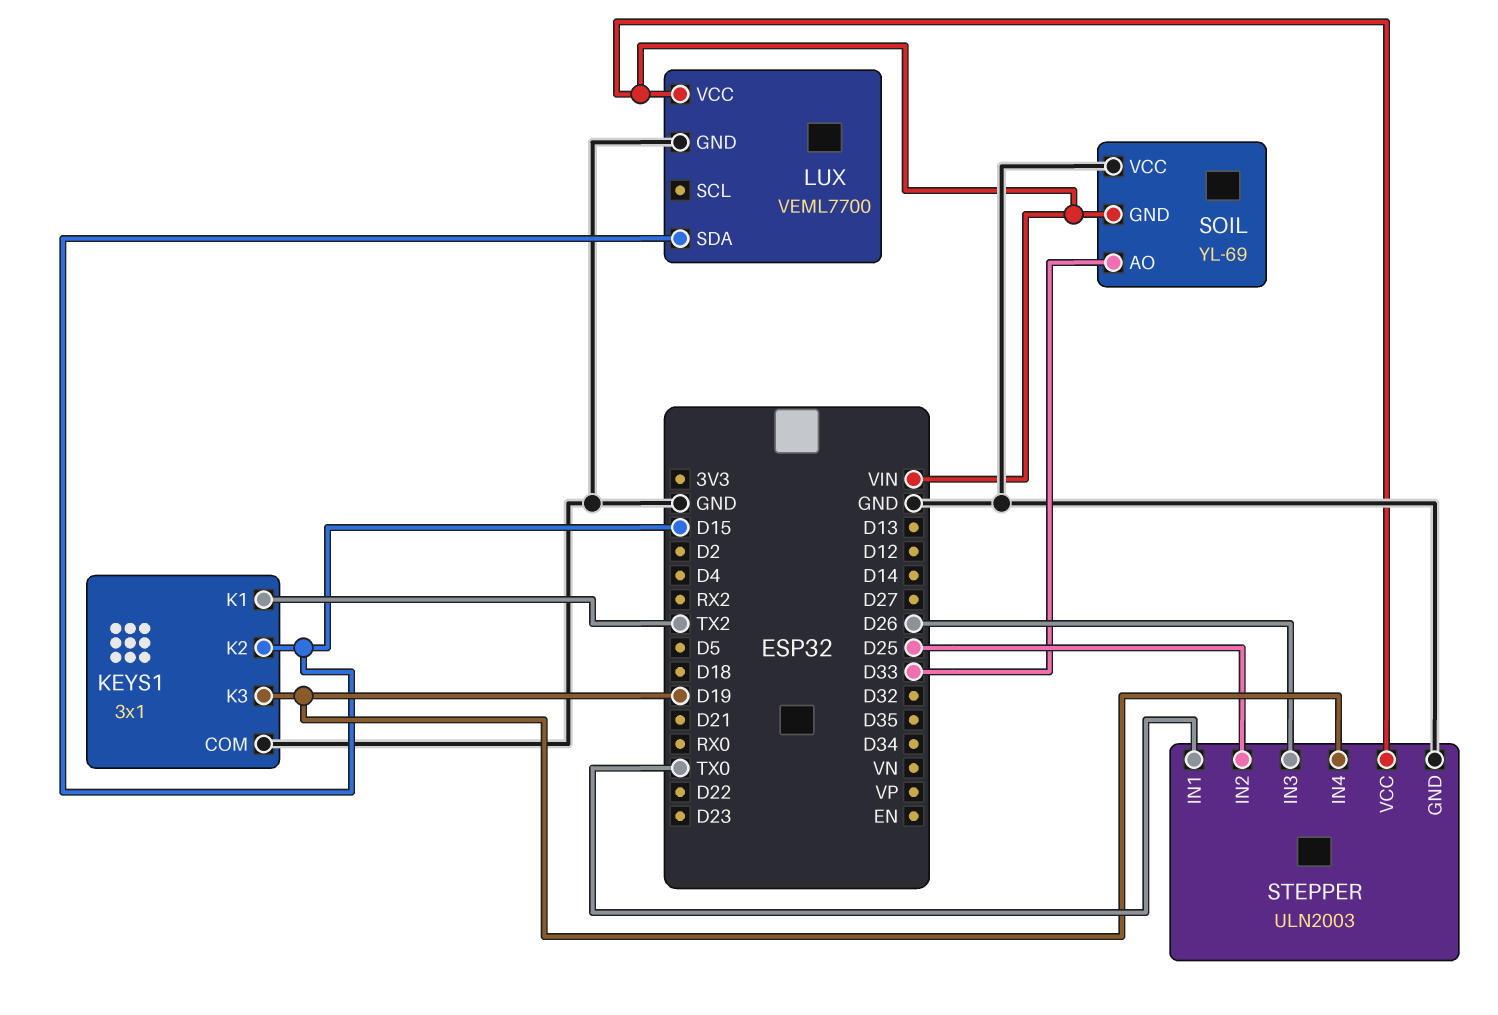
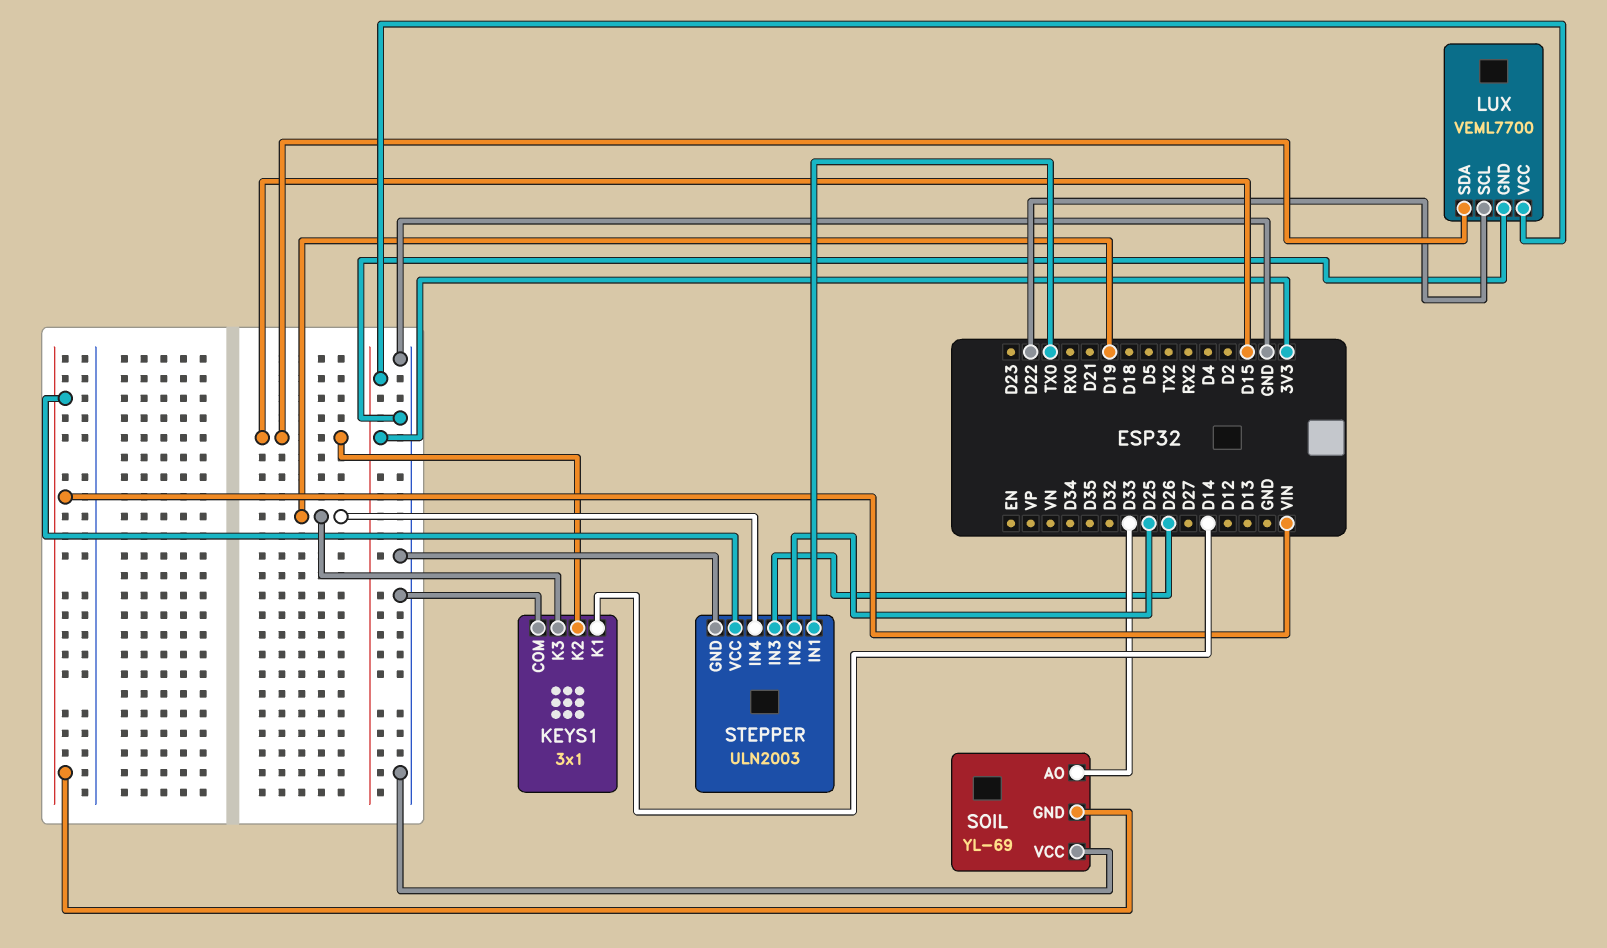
KEYS1 pin K1: TX2 -> D14
LUX pin SCL: none -> D22
LUX pin VCC: VIN -> 3V3

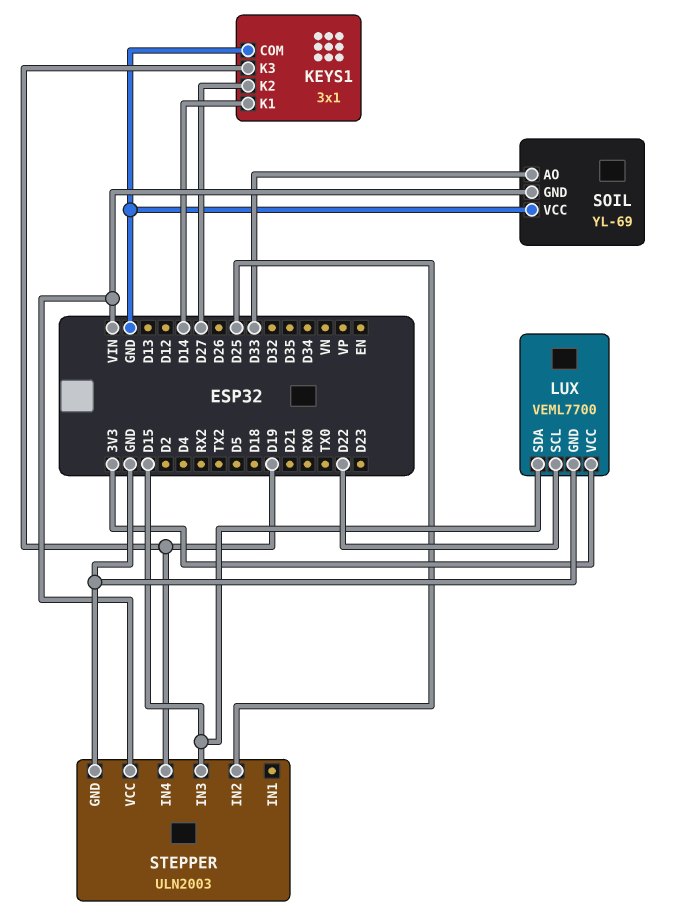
KEYS1 pin K2: D15 -> D27
STEPPER pin IN1: TX0 -> none
STEPPER pin IN3: D26 -> D15

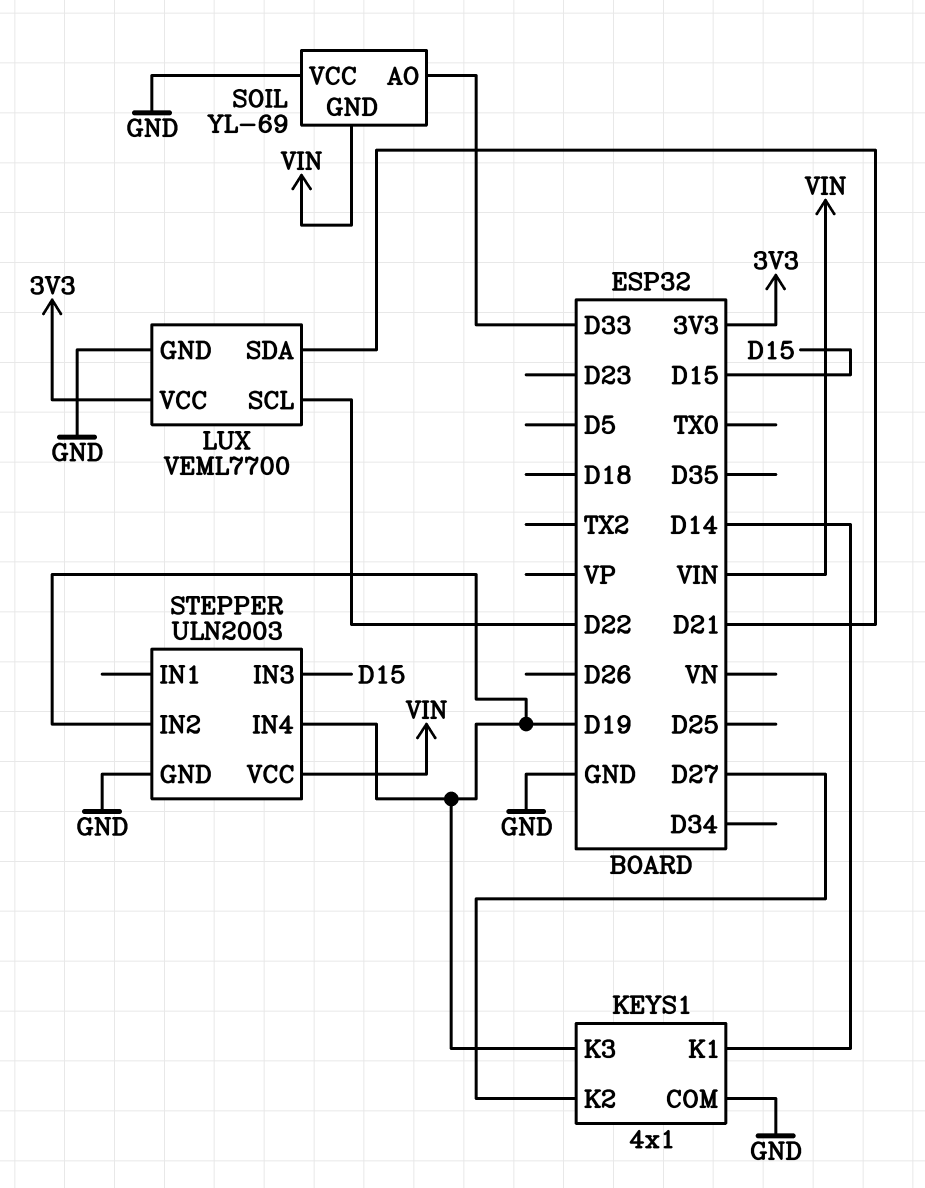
KEYS1: 3x1 -> 4x1
LUX pin SDA: D15 -> D21
STEPPER pin IN2: D25 -> D19

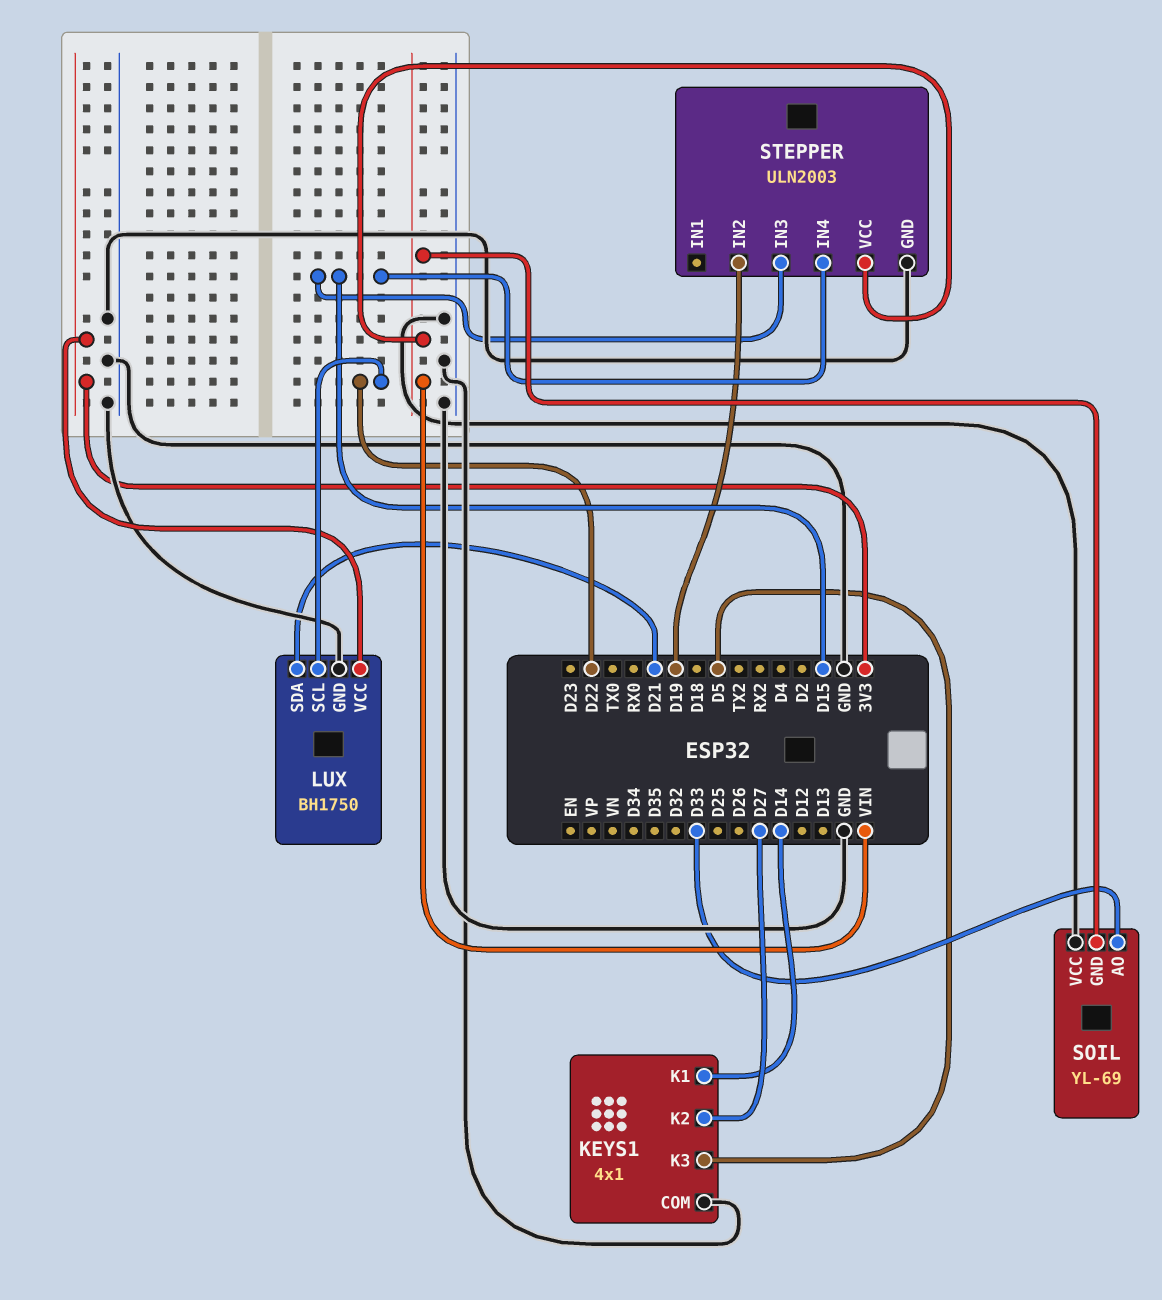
KEYS1 pin K3: D19 -> D5
LUX: VEML7700 -> BH1750
STEPPER pin IN4: D19 -> D15

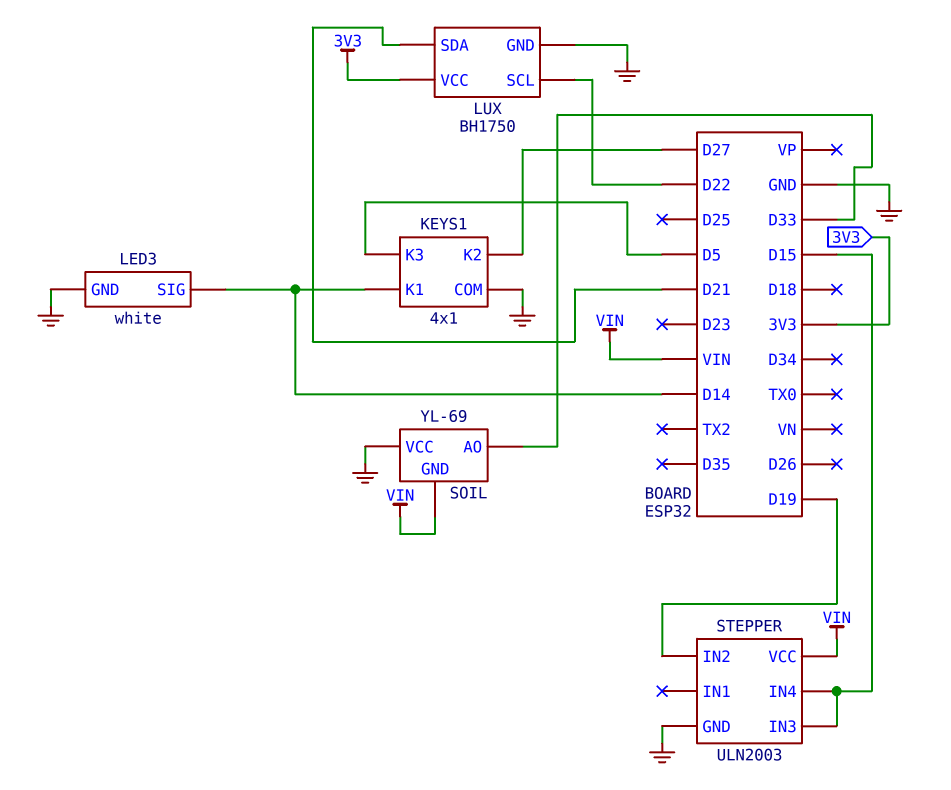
LED3: none -> white
LED3 pin GND: none -> GND
LED3 pin SIG: none -> D14

